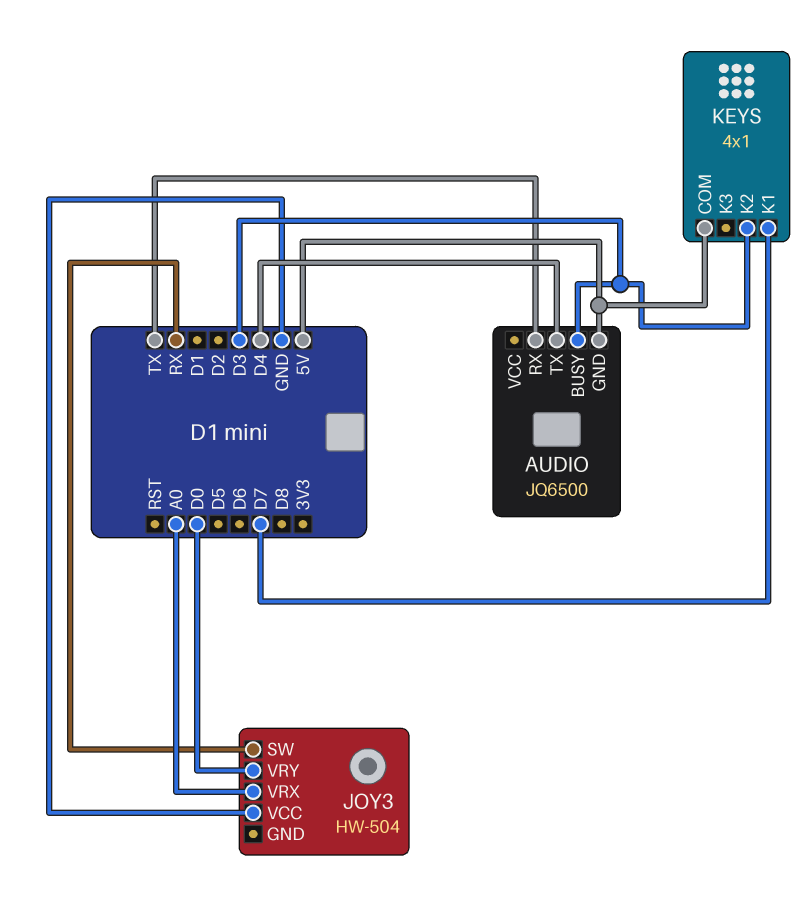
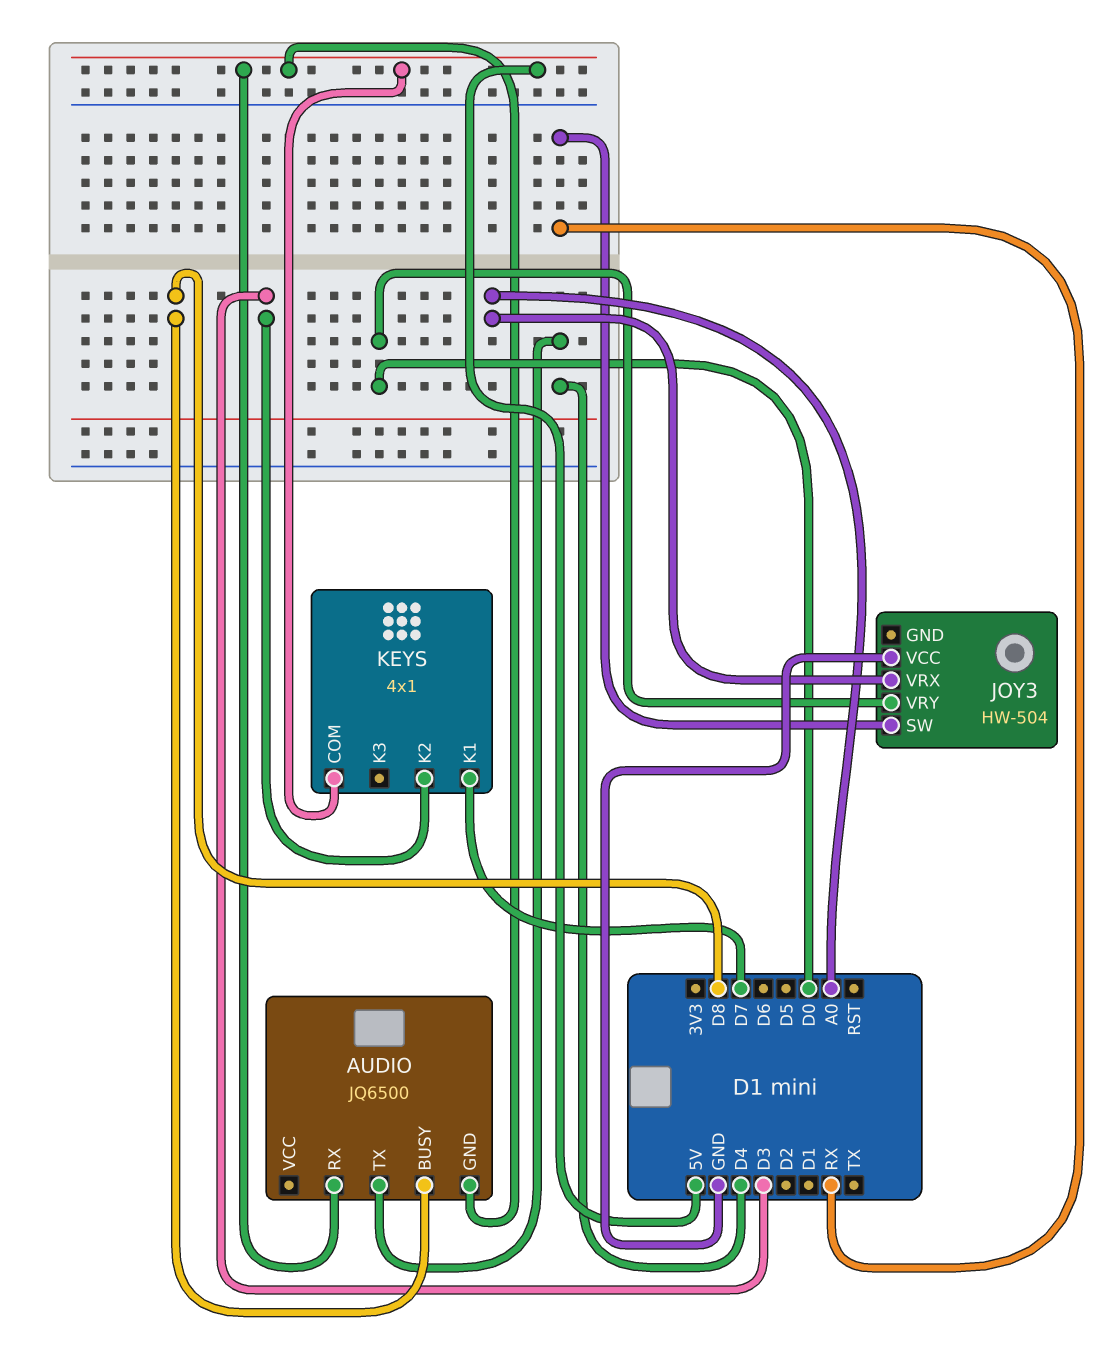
AUDIO pin BUSY: D3 -> D8
AUDIO pin RX: TX -> 5V

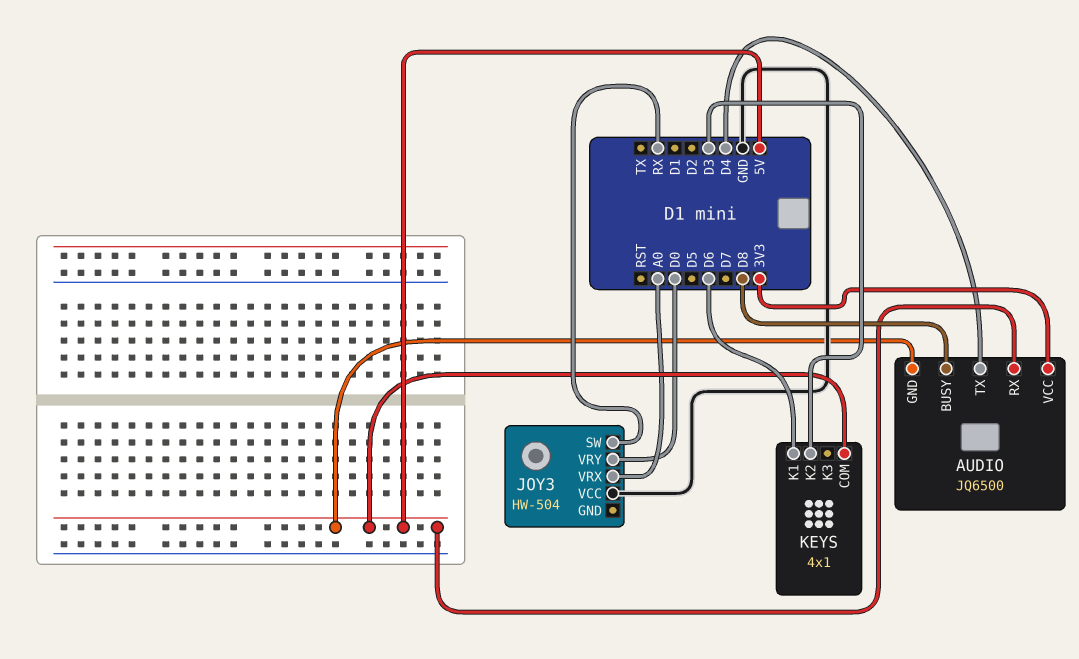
AUDIO pin VCC: none -> 3V3
KEYS pin K1: D7 -> D6

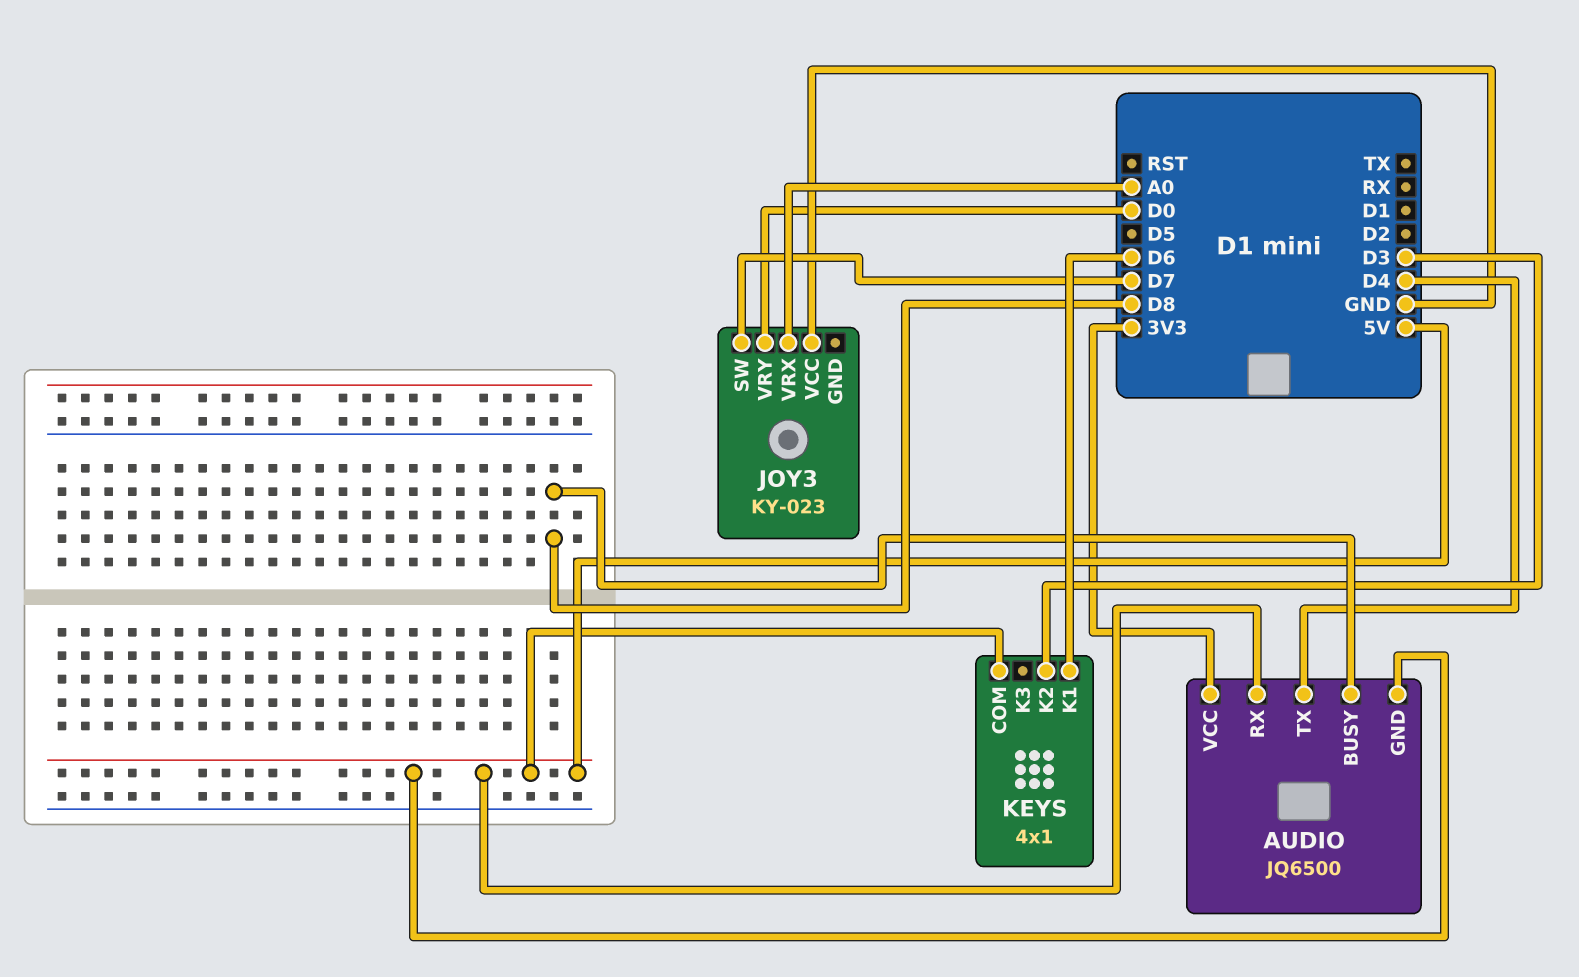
JOY3: HW-504 -> KY-023
JOY3 pin SW: RX -> D7

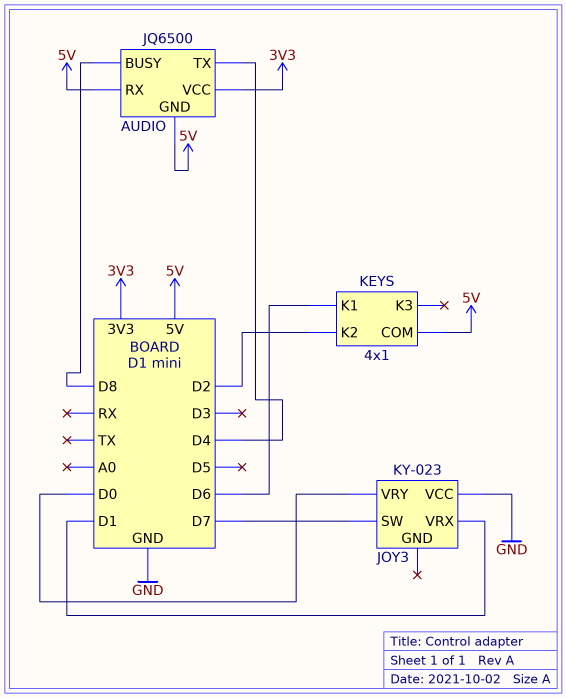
JOY3 pin VRX: A0 -> D1
KEYS pin K2: D3 -> D2

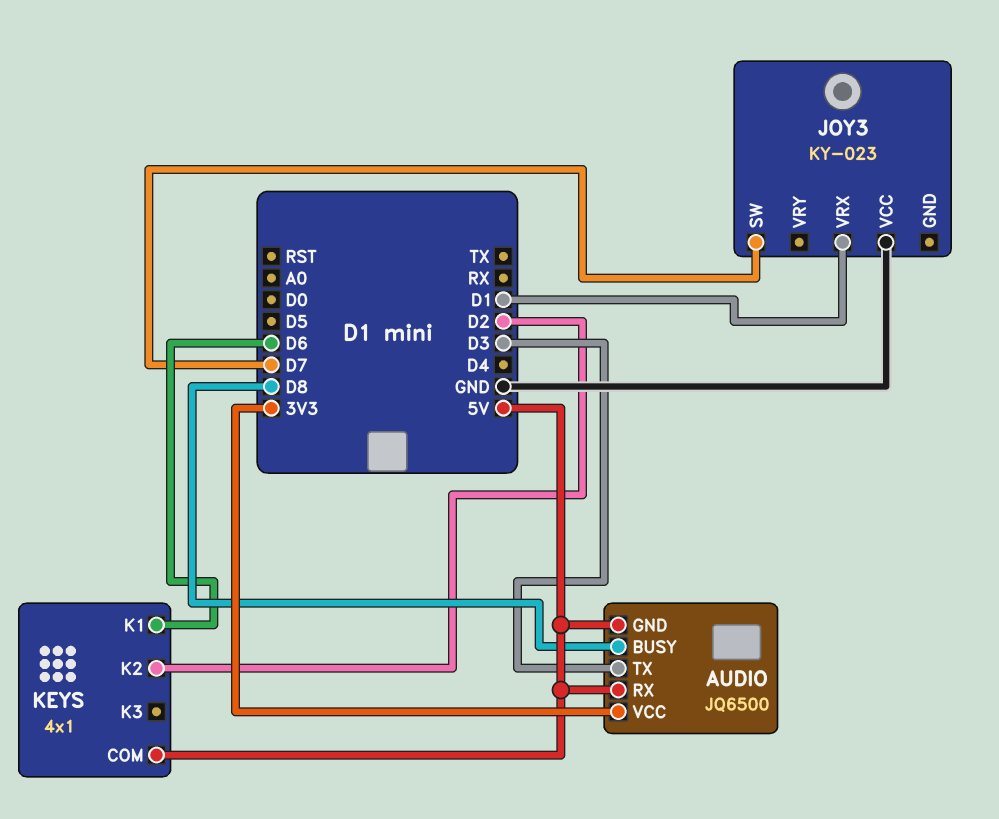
AUDIO pin TX: D4 -> D3
JOY3 pin VRY: D0 -> none

